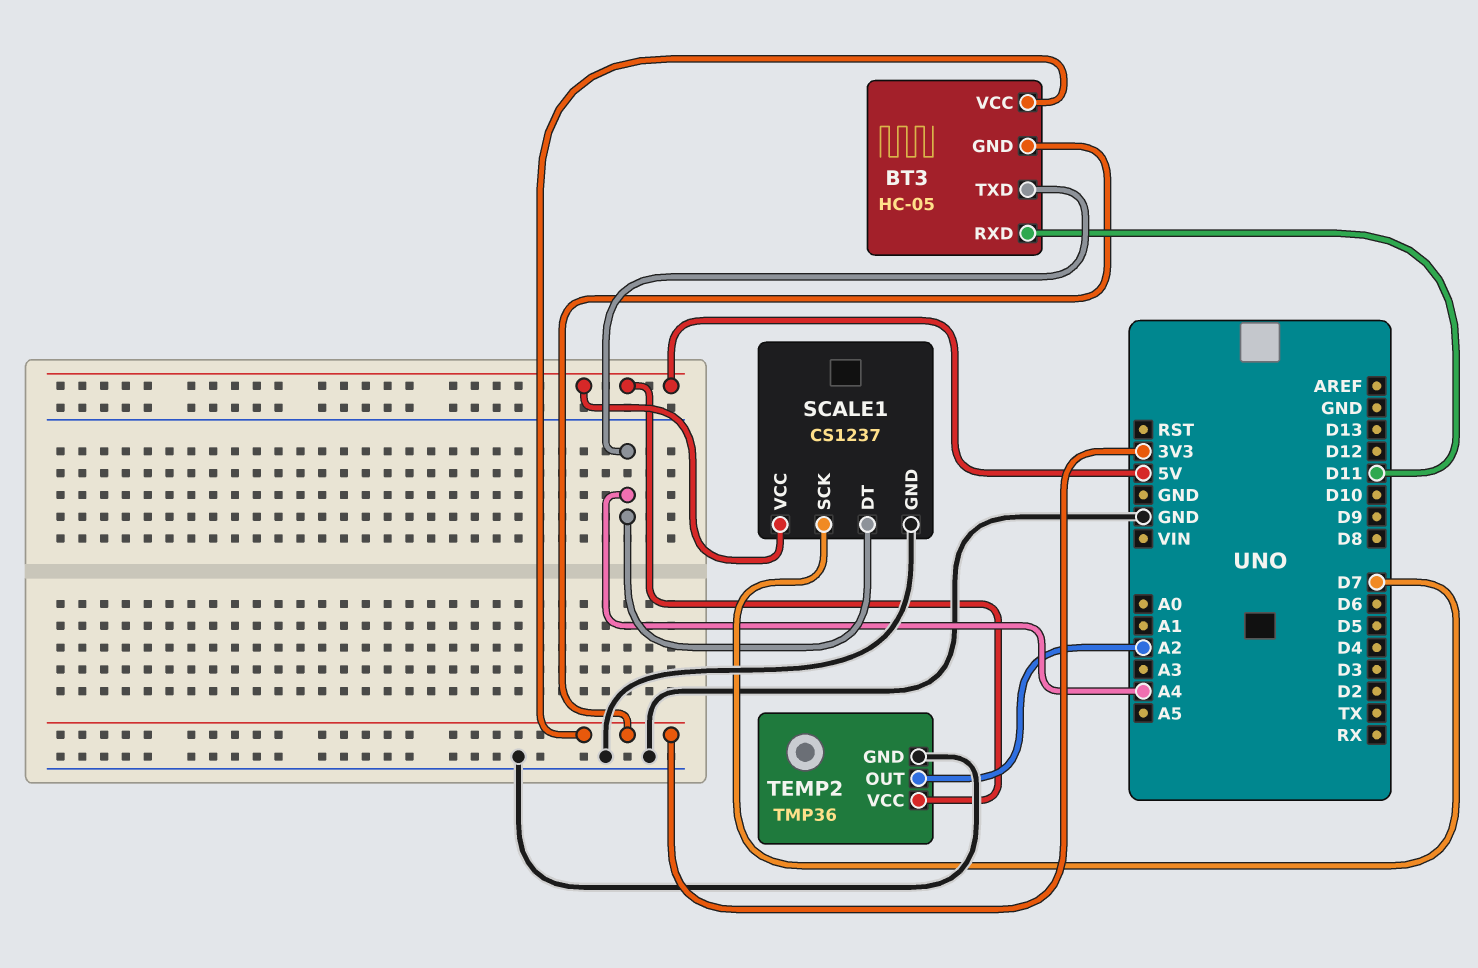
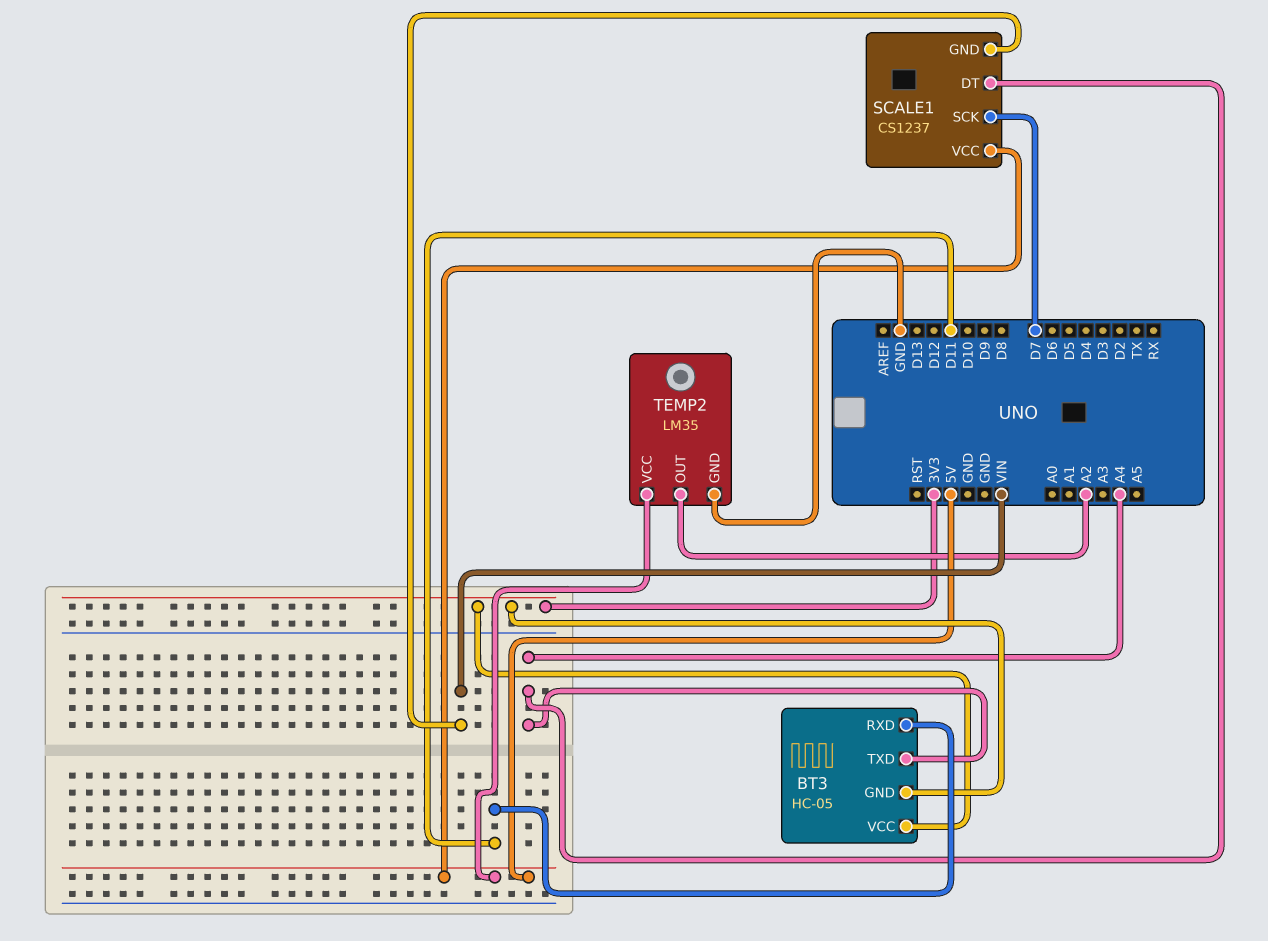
SCALE1 pin GND: GND -> VIN
TEMP2: TMP36 -> LM35

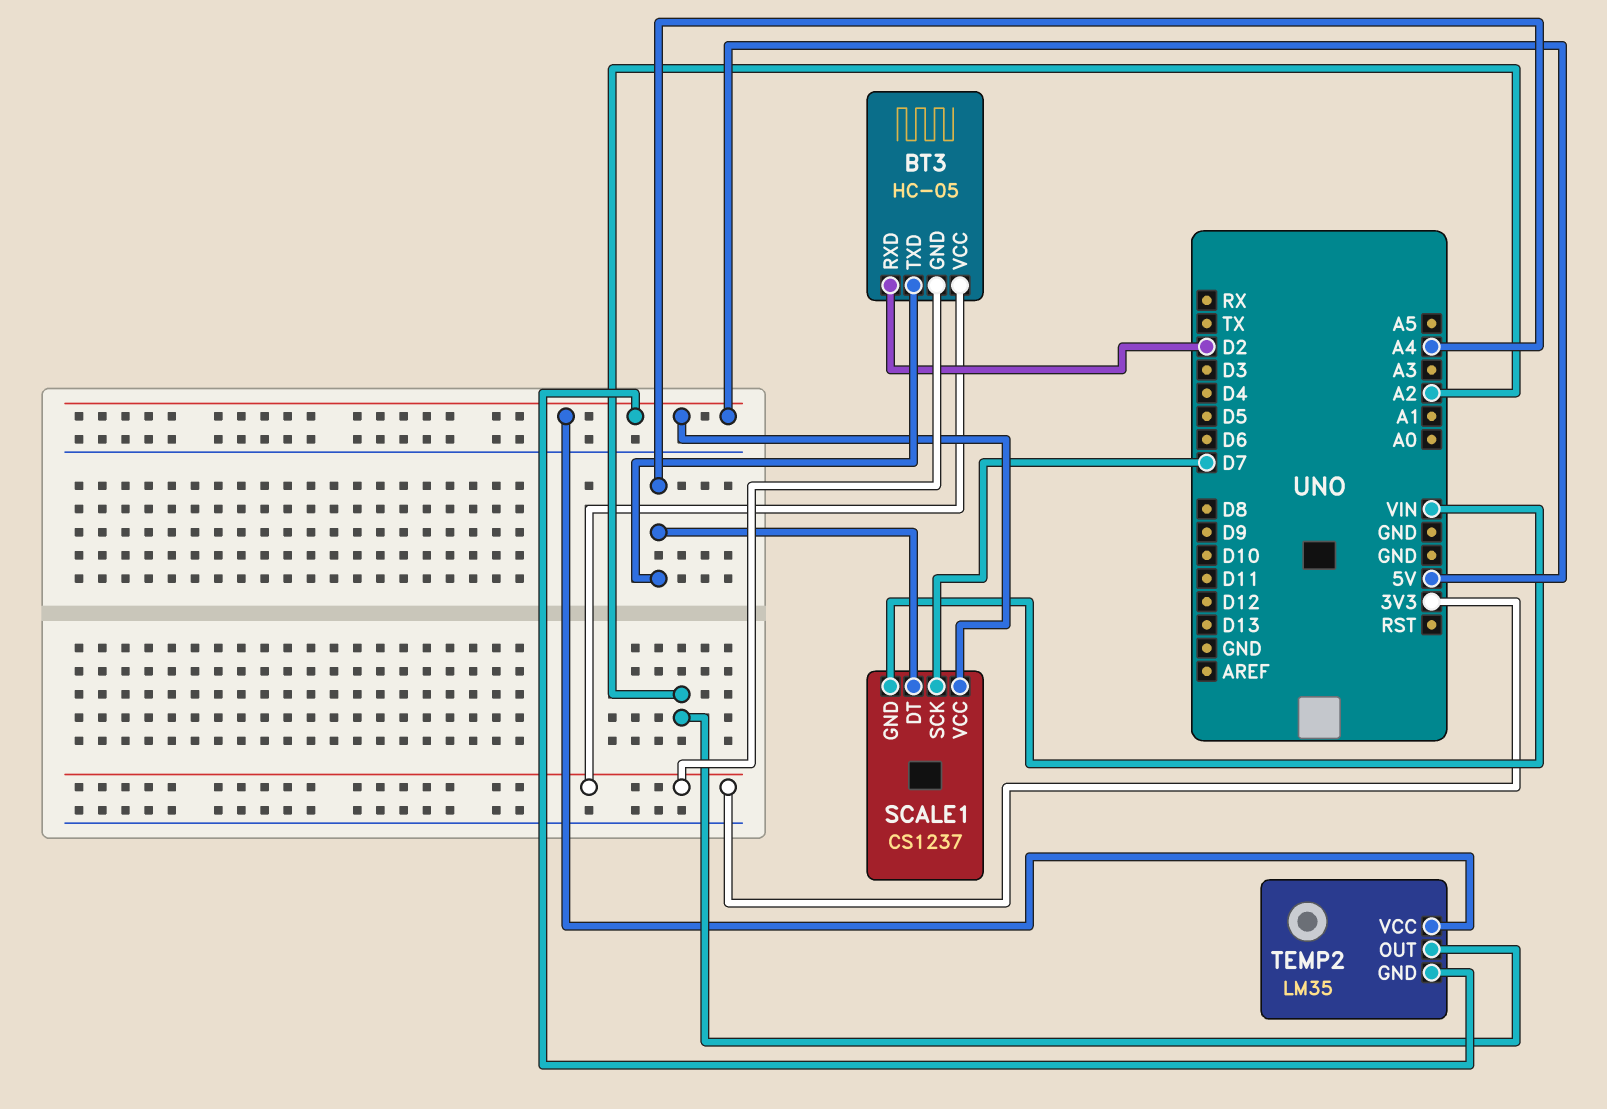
BT3 pin RXD: D11 -> D2
TEMP2 pin GND: GND -> 5V

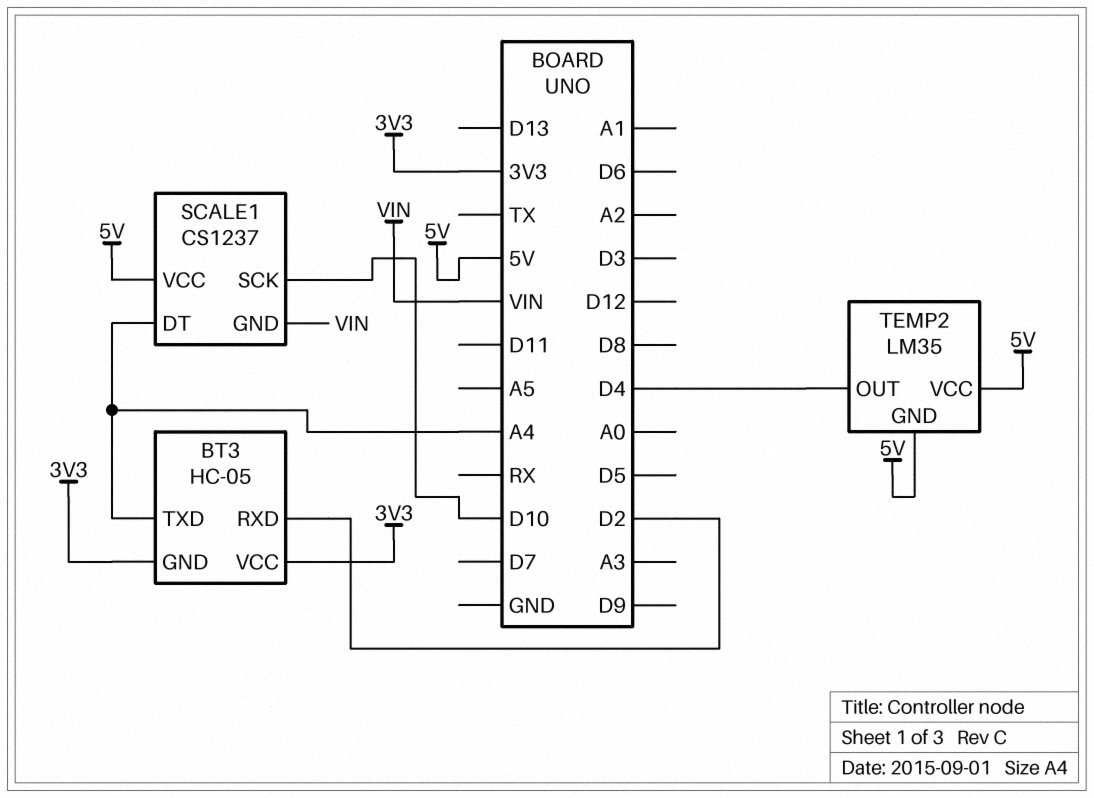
SCALE1 pin SCK: D7 -> D10
TEMP2 pin OUT: A2 -> D4

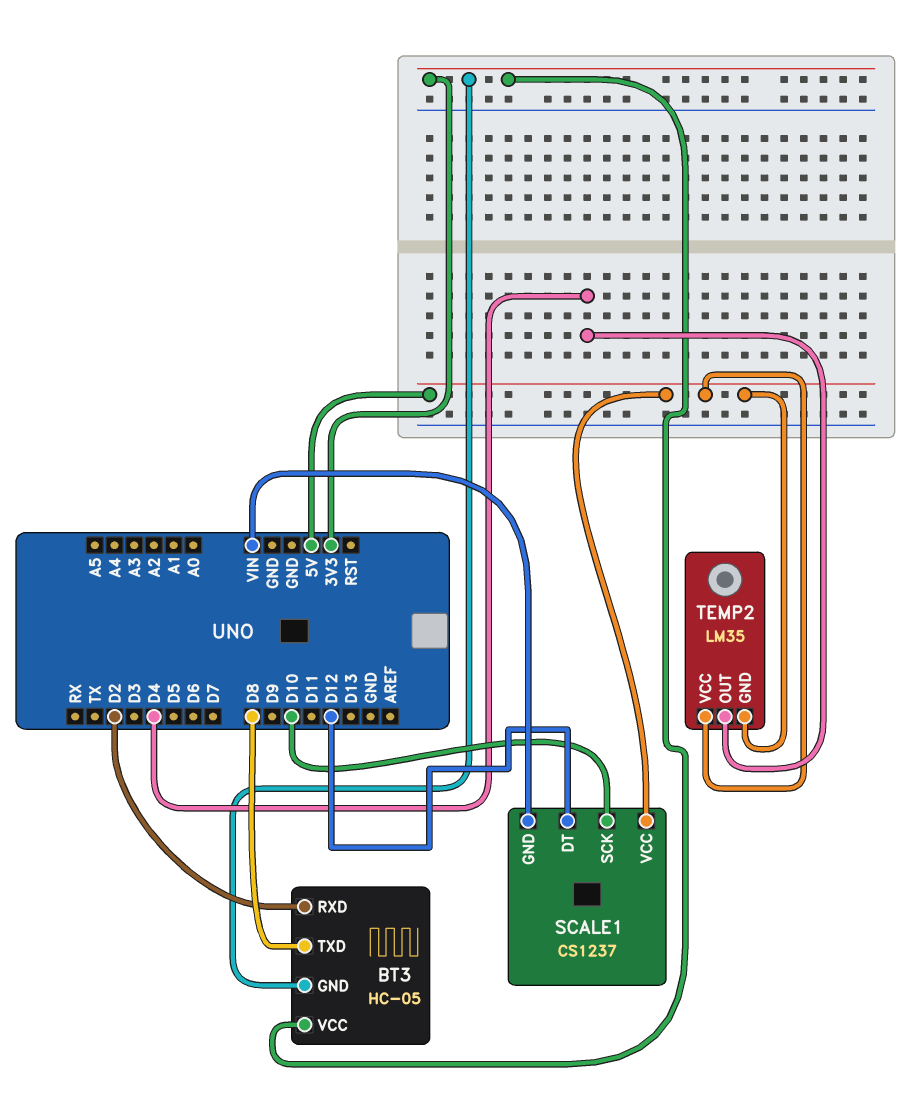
BT3 pin TXD: A4 -> D8
SCALE1 pin DT: A4 -> D12

